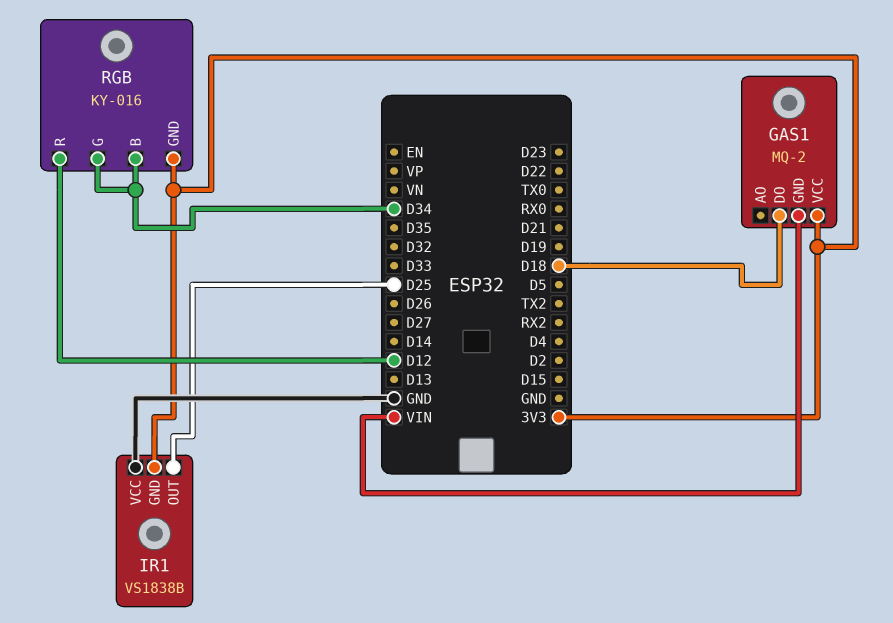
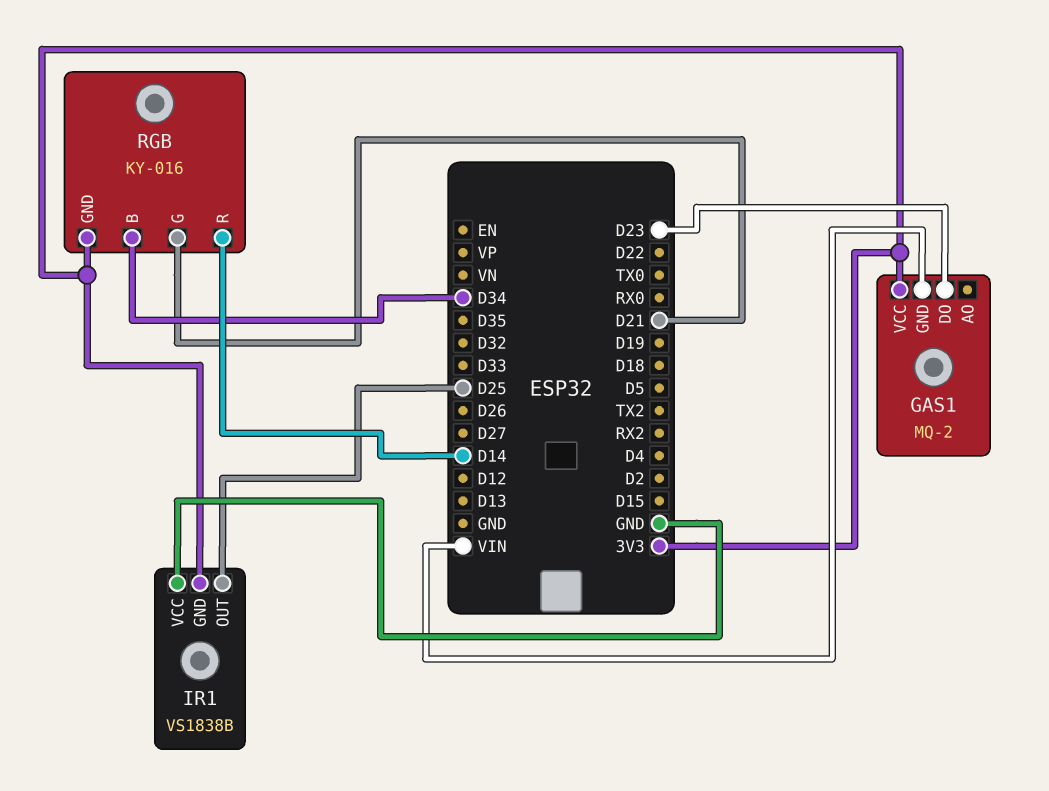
GAS1 pin DO: D18 -> D23
RGB pin G: D34 -> D21
RGB pin R: D12 -> D14

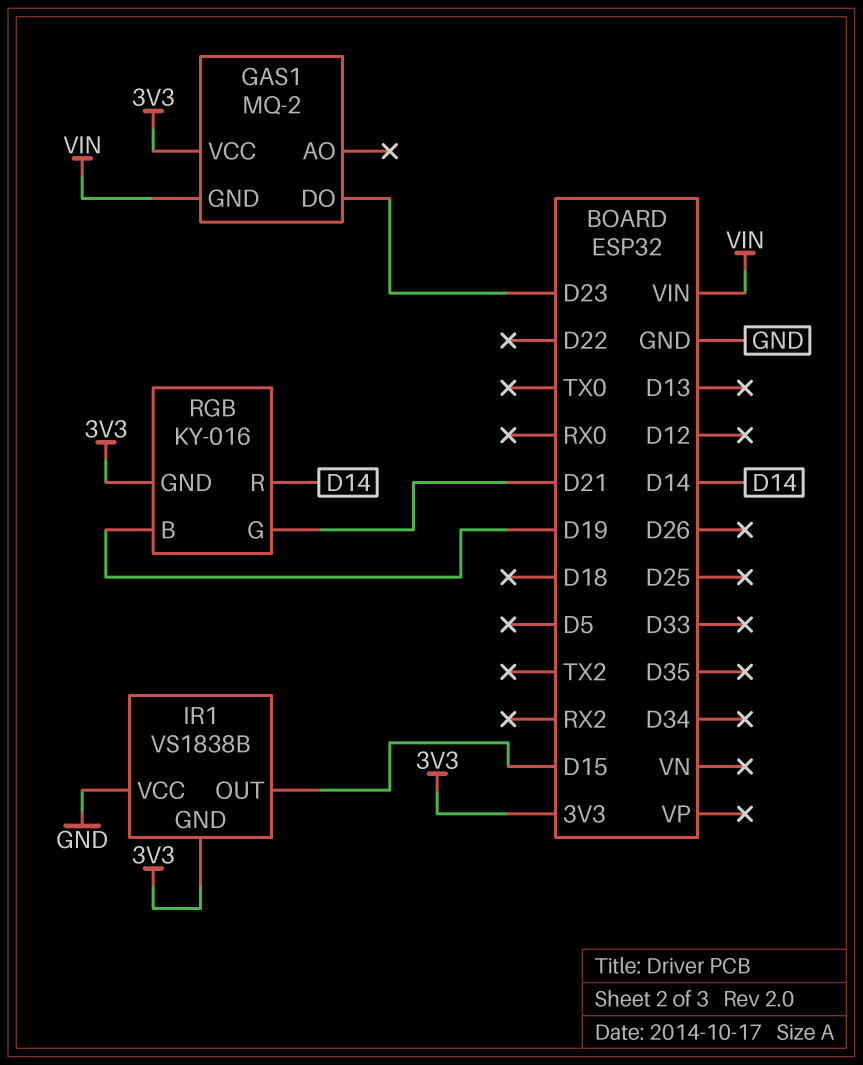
IR1 pin OUT: D25 -> D15
RGB pin B: D34 -> D19

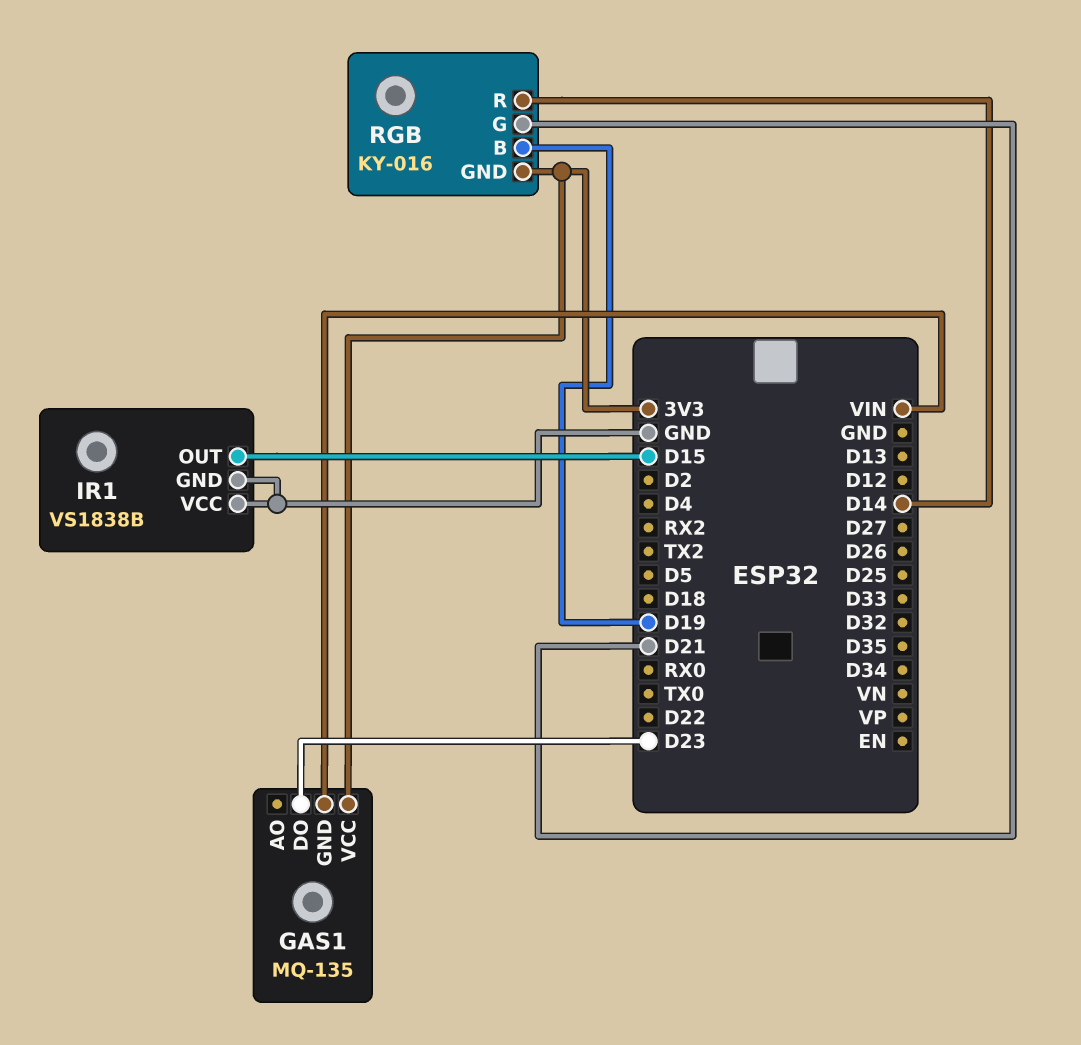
GAS1: MQ-2 -> MQ-135
IR1 pin GND: 3V3 -> GND

